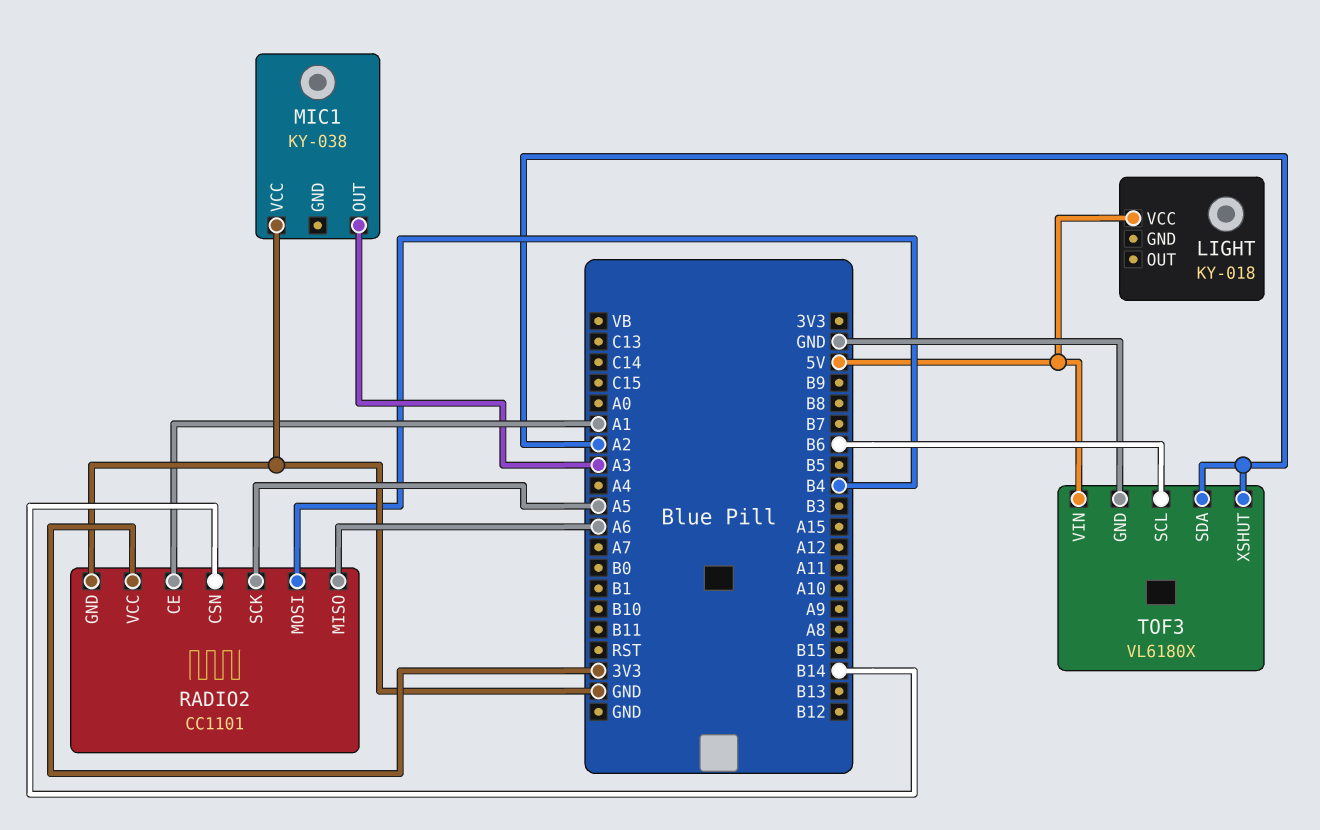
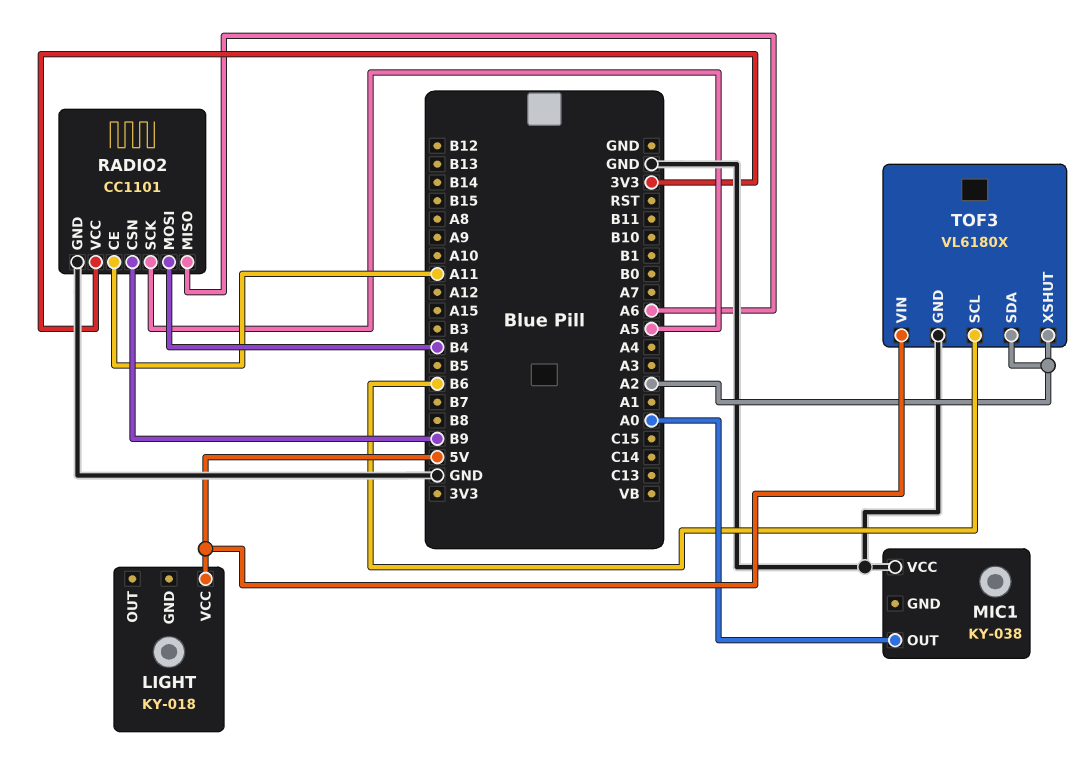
MIC1 pin OUT: A3 -> A0
RADIO2 pin CE: A1 -> A11
RADIO2 pin CSN: B14 -> B9

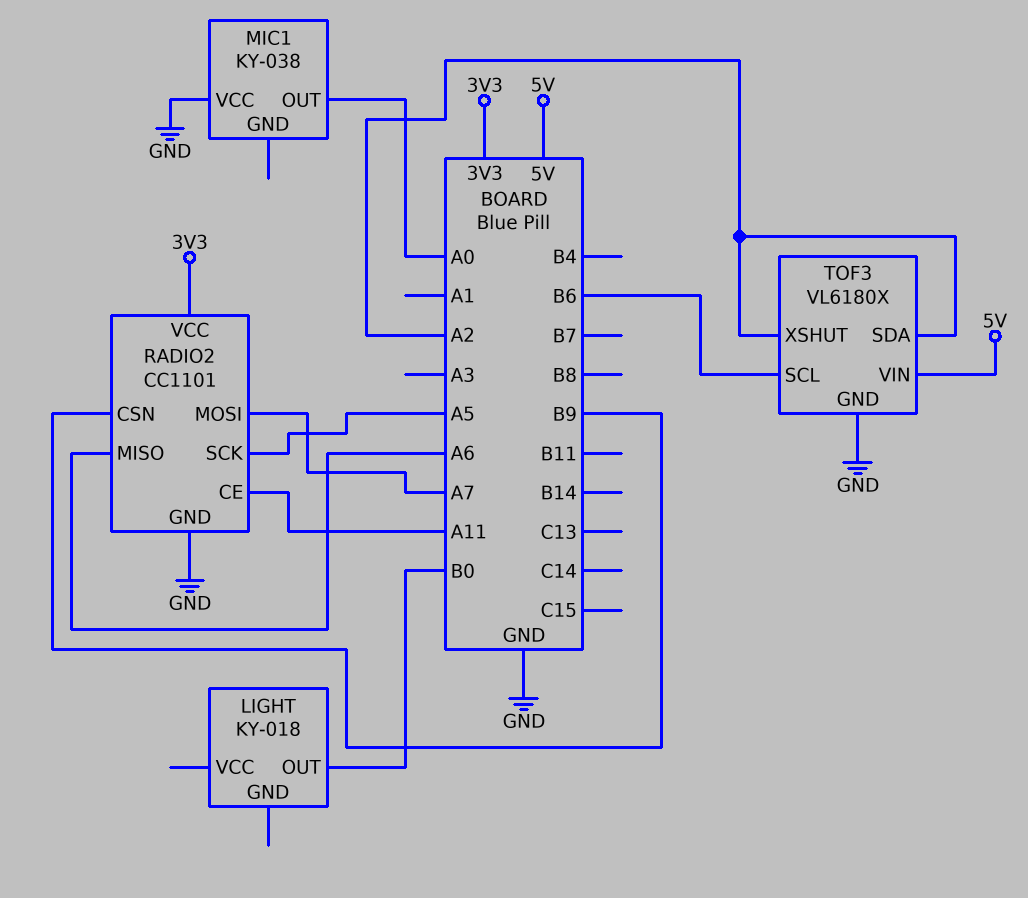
LIGHT pin OUT: none -> B0
LIGHT pin VCC: 5V -> none
RADIO2 pin MOSI: B4 -> A7

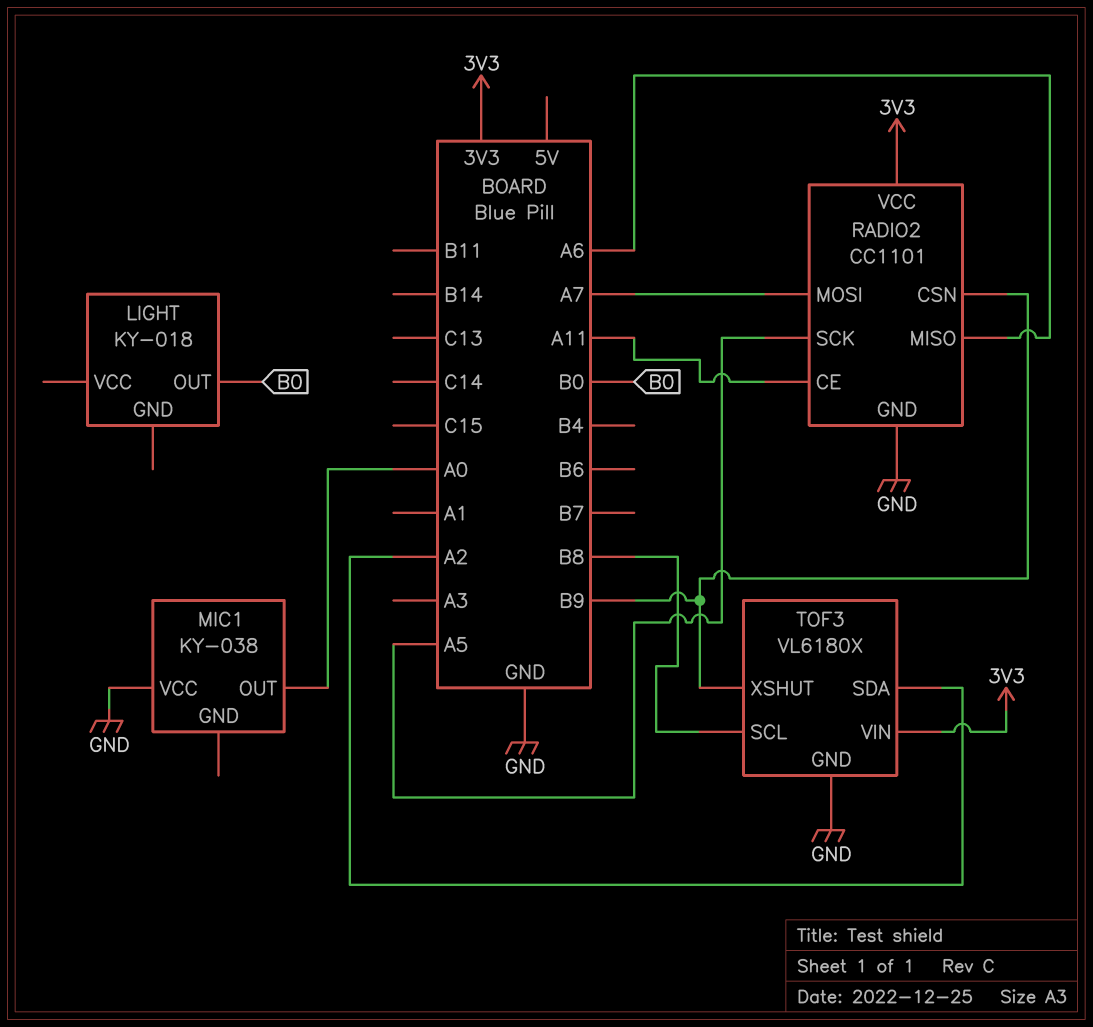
TOF3 pin SCL: B6 -> B8
TOF3 pin VIN: 5V -> 3V3
TOF3 pin XSHUT: A2 -> B9

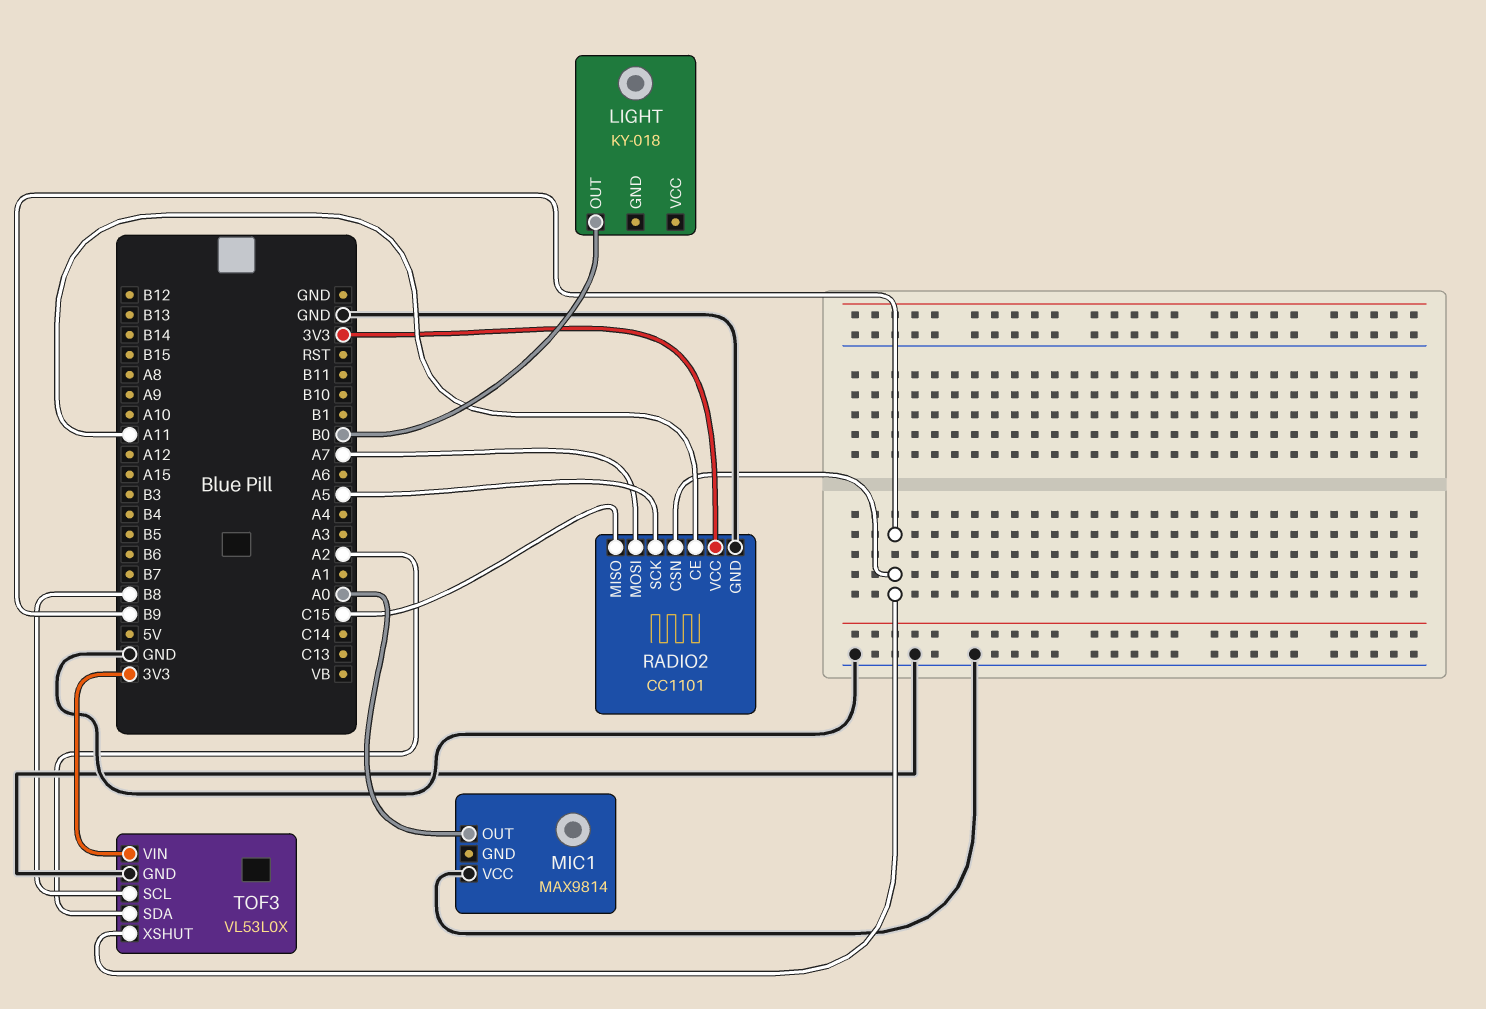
MIC1: KY-038 -> MAX9814
RADIO2 pin MISO: A6 -> C15
TOF3: VL6180X -> VL53L0X

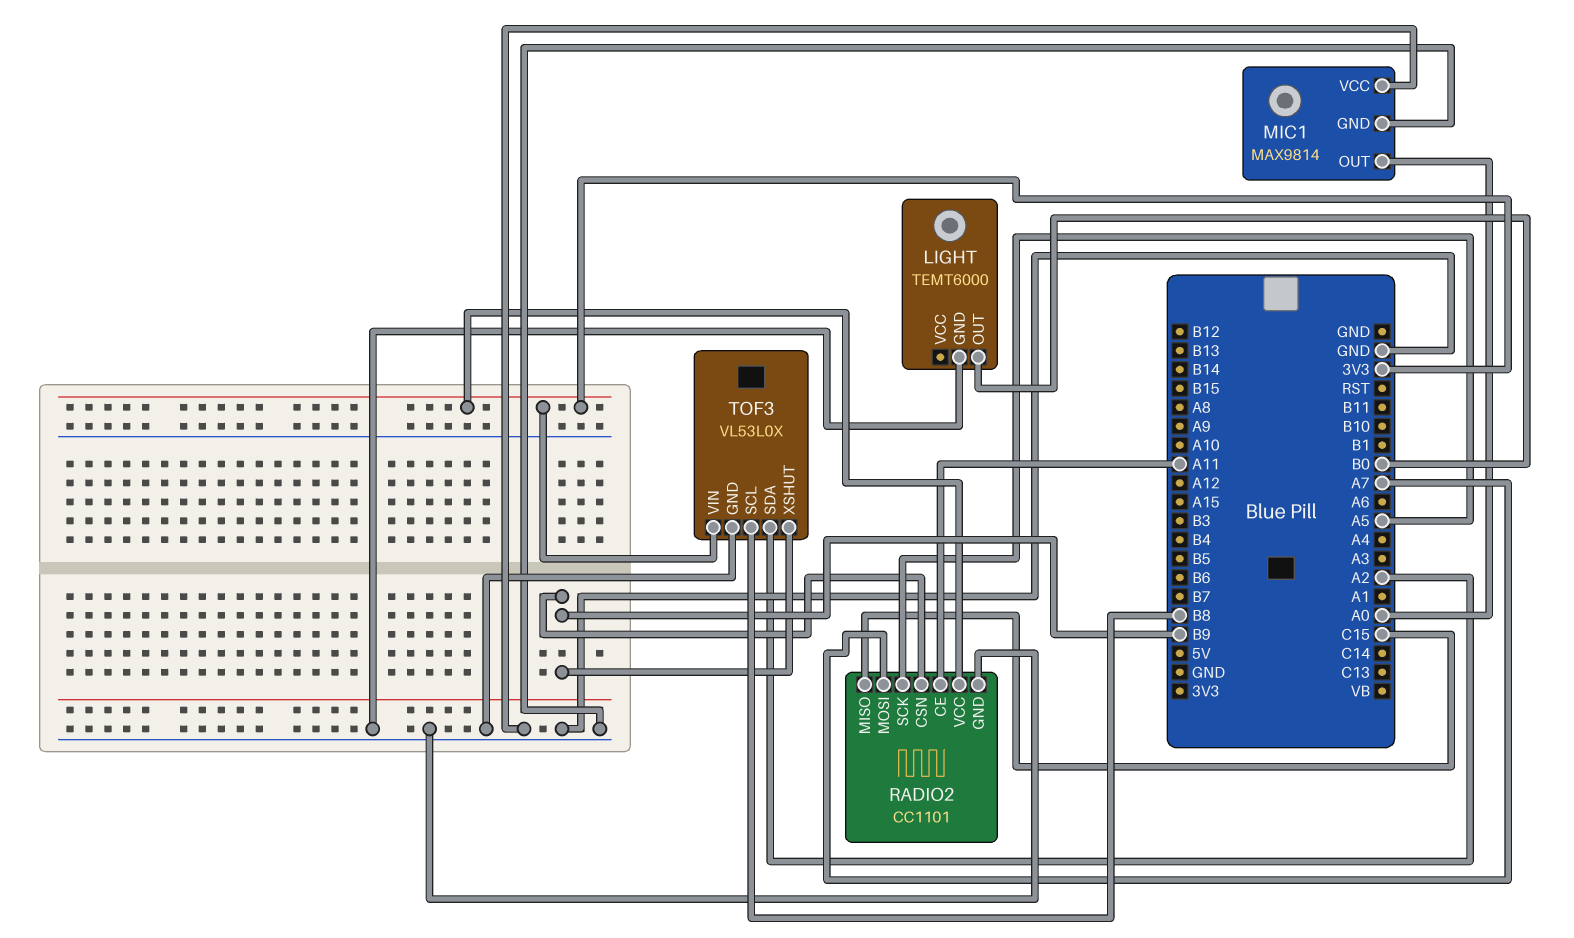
LIGHT: KY-018 -> TEMT6000
LIGHT pin GND: none -> GND
MIC1 pin GND: none -> GND

